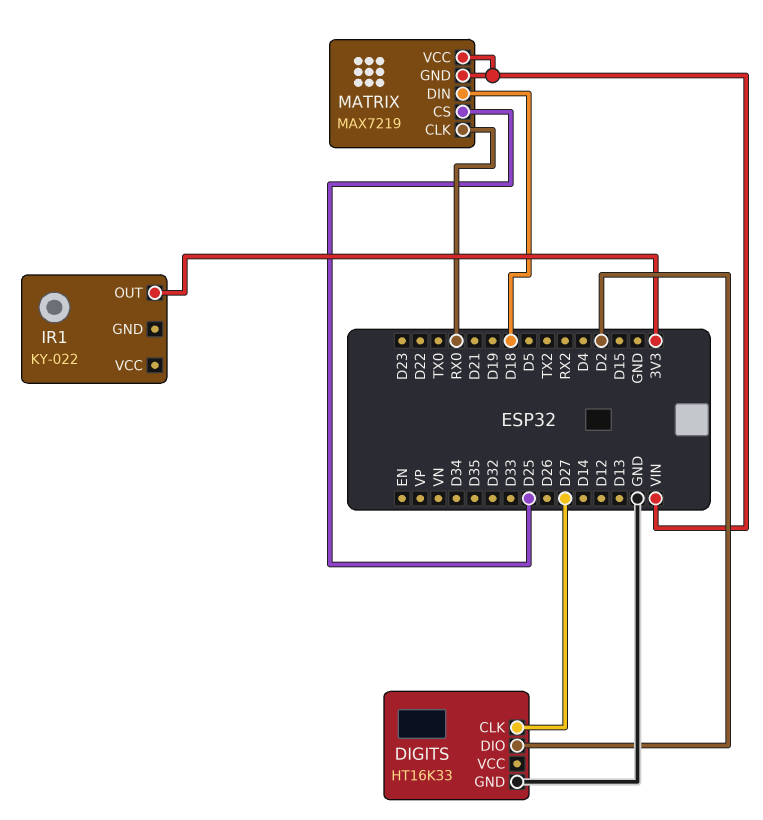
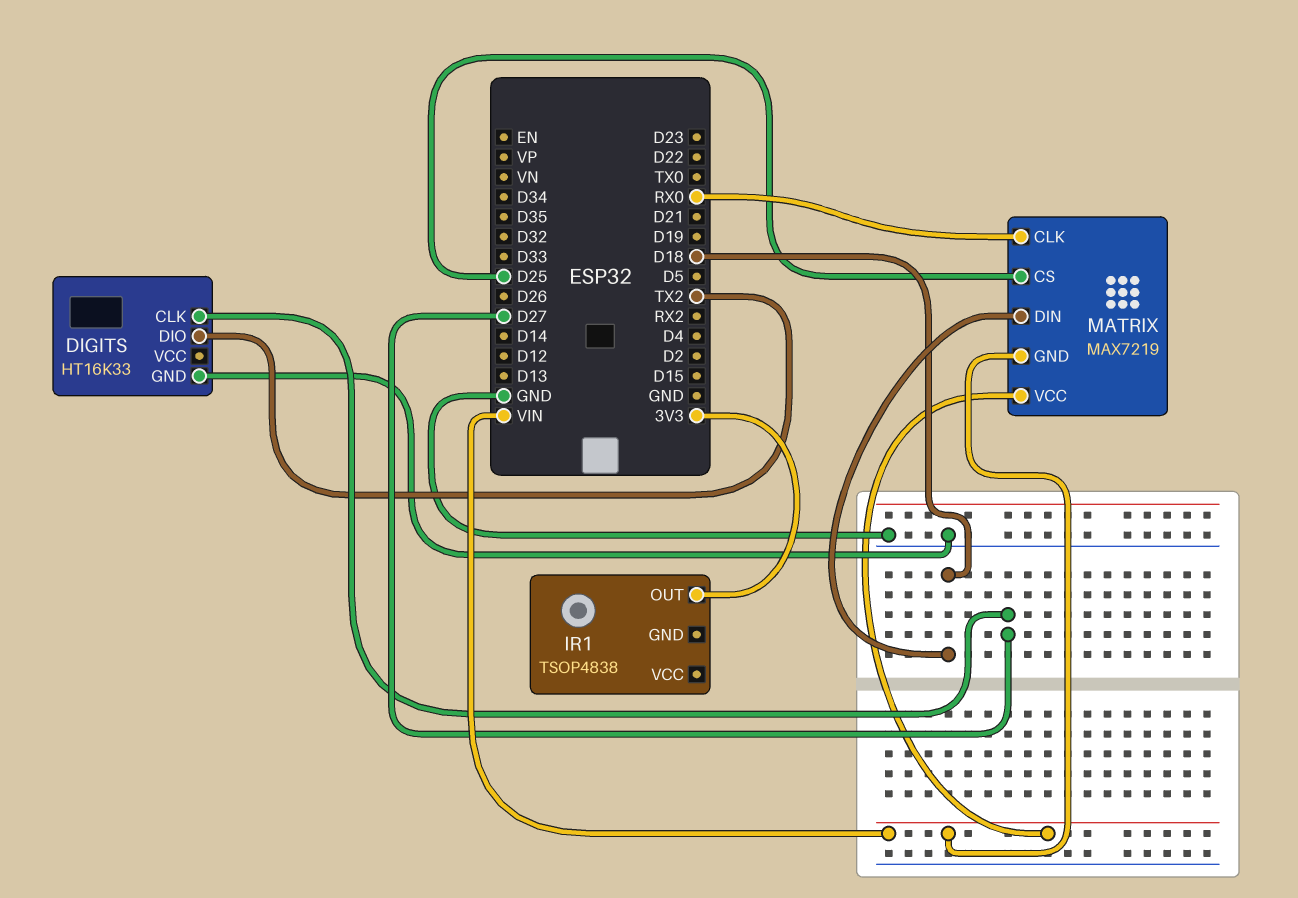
DIGITS pin DIO: D2 -> TX2
IR1: KY-022 -> TSOP4838

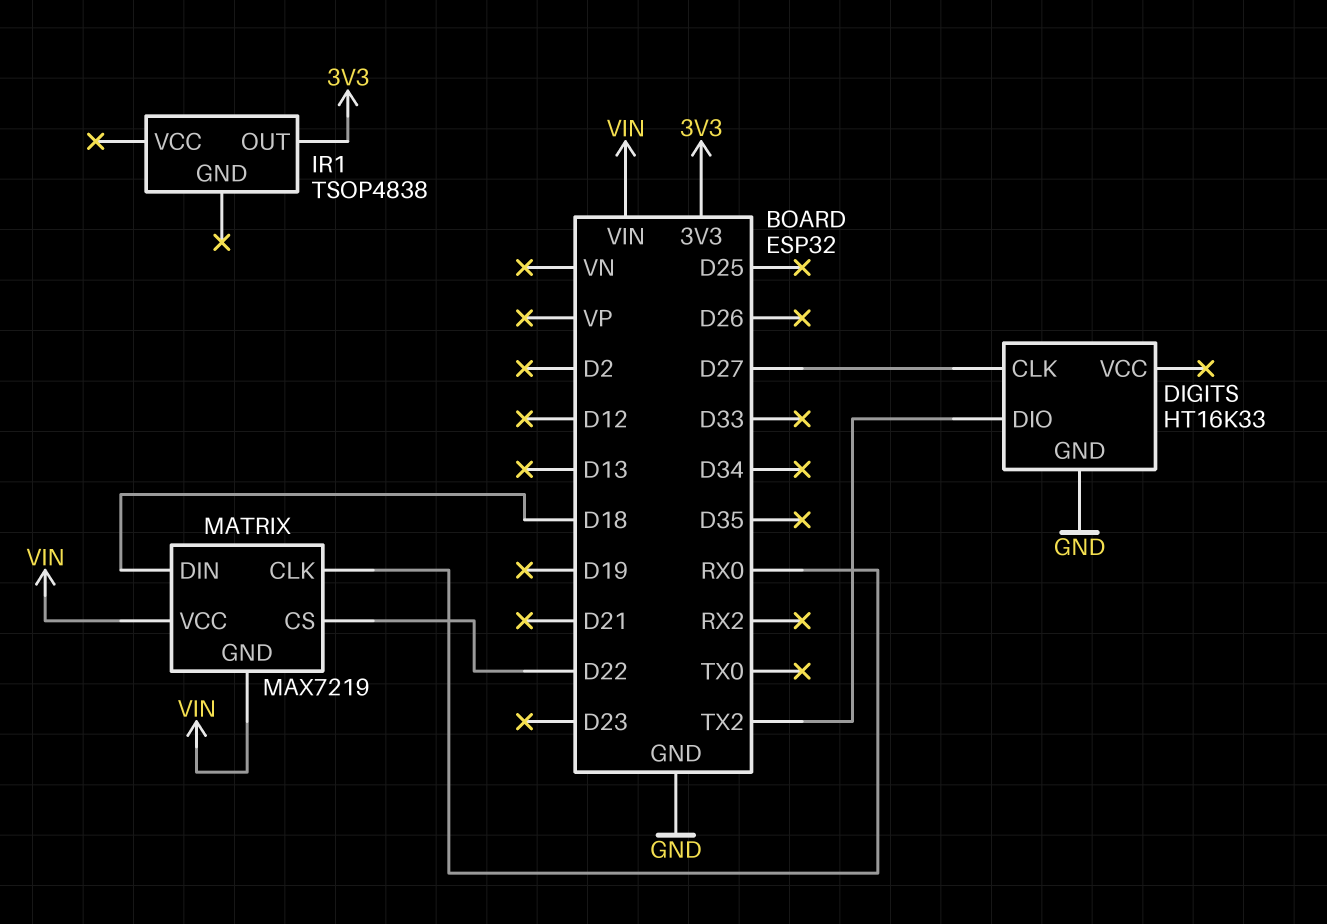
MATRIX pin CS: D25 -> D22

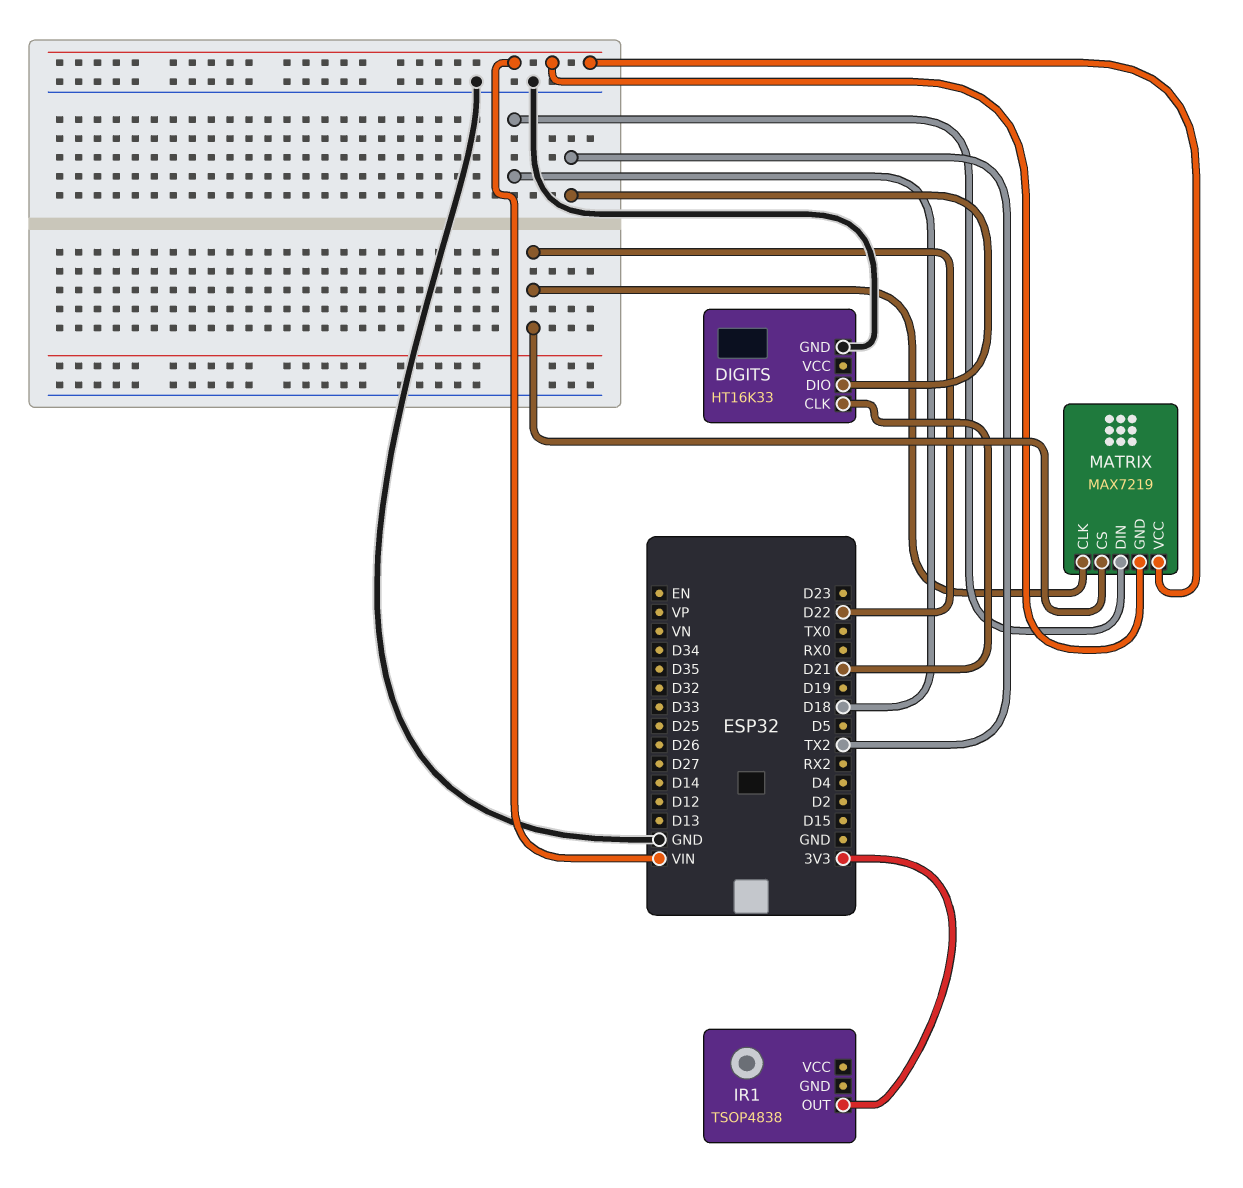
DIGITS pin CLK: D27 -> D21
MATRIX pin CLK: RX0 -> D22

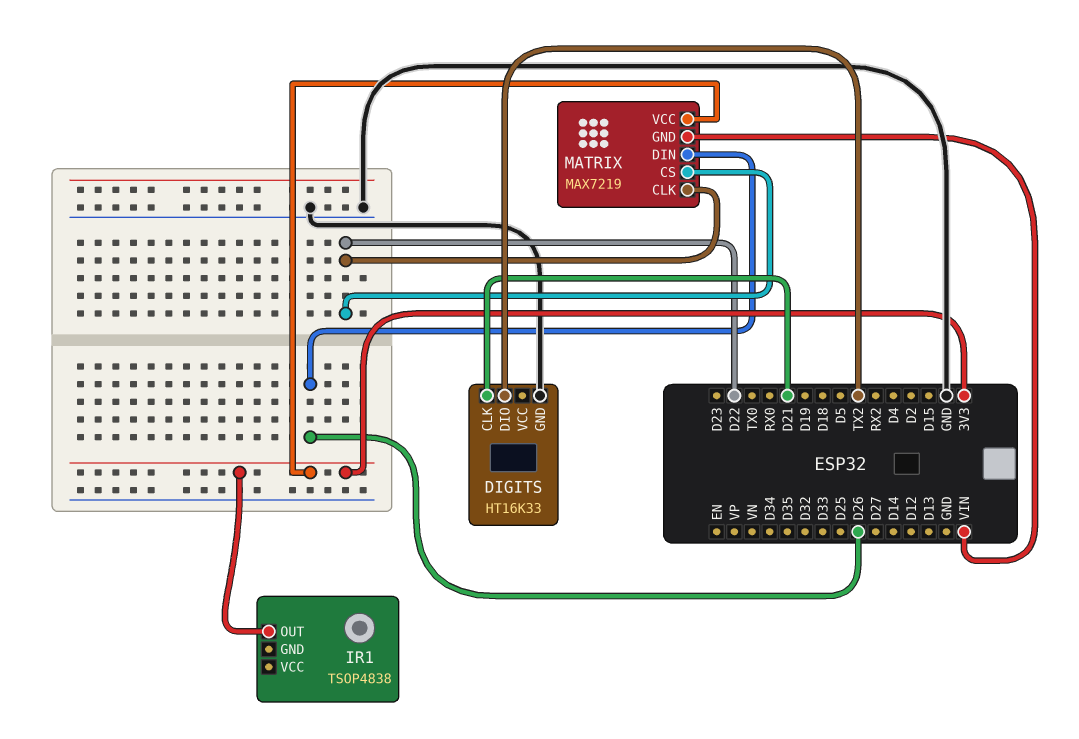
MATRIX pin DIN: D18 -> D26
MATRIX pin VCC: VIN -> 3V3

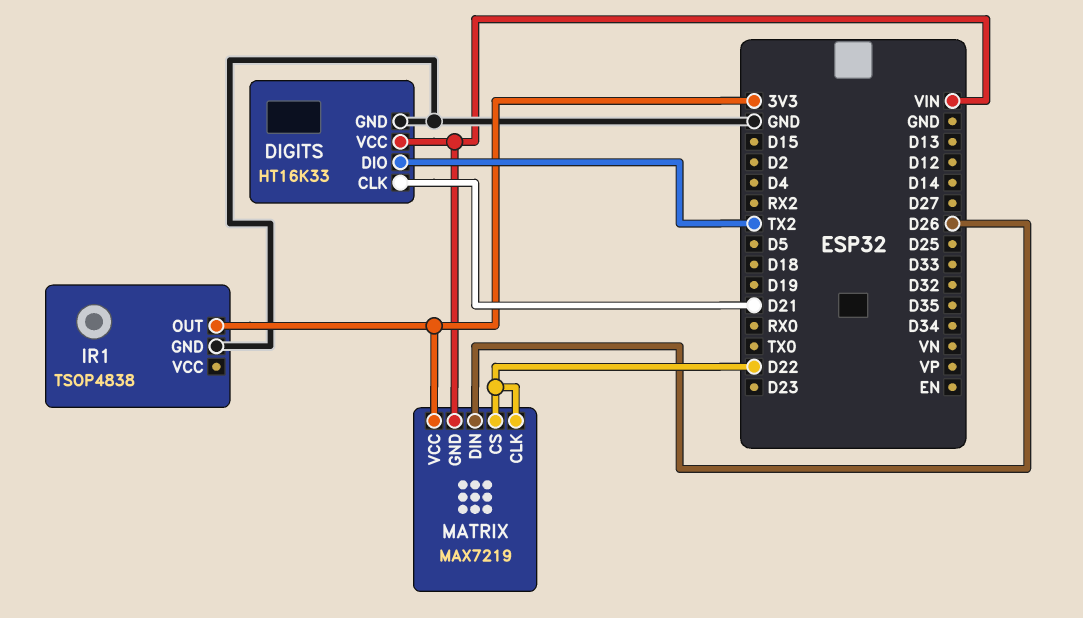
DIGITS pin VCC: none -> VIN
IR1 pin GND: none -> GND

